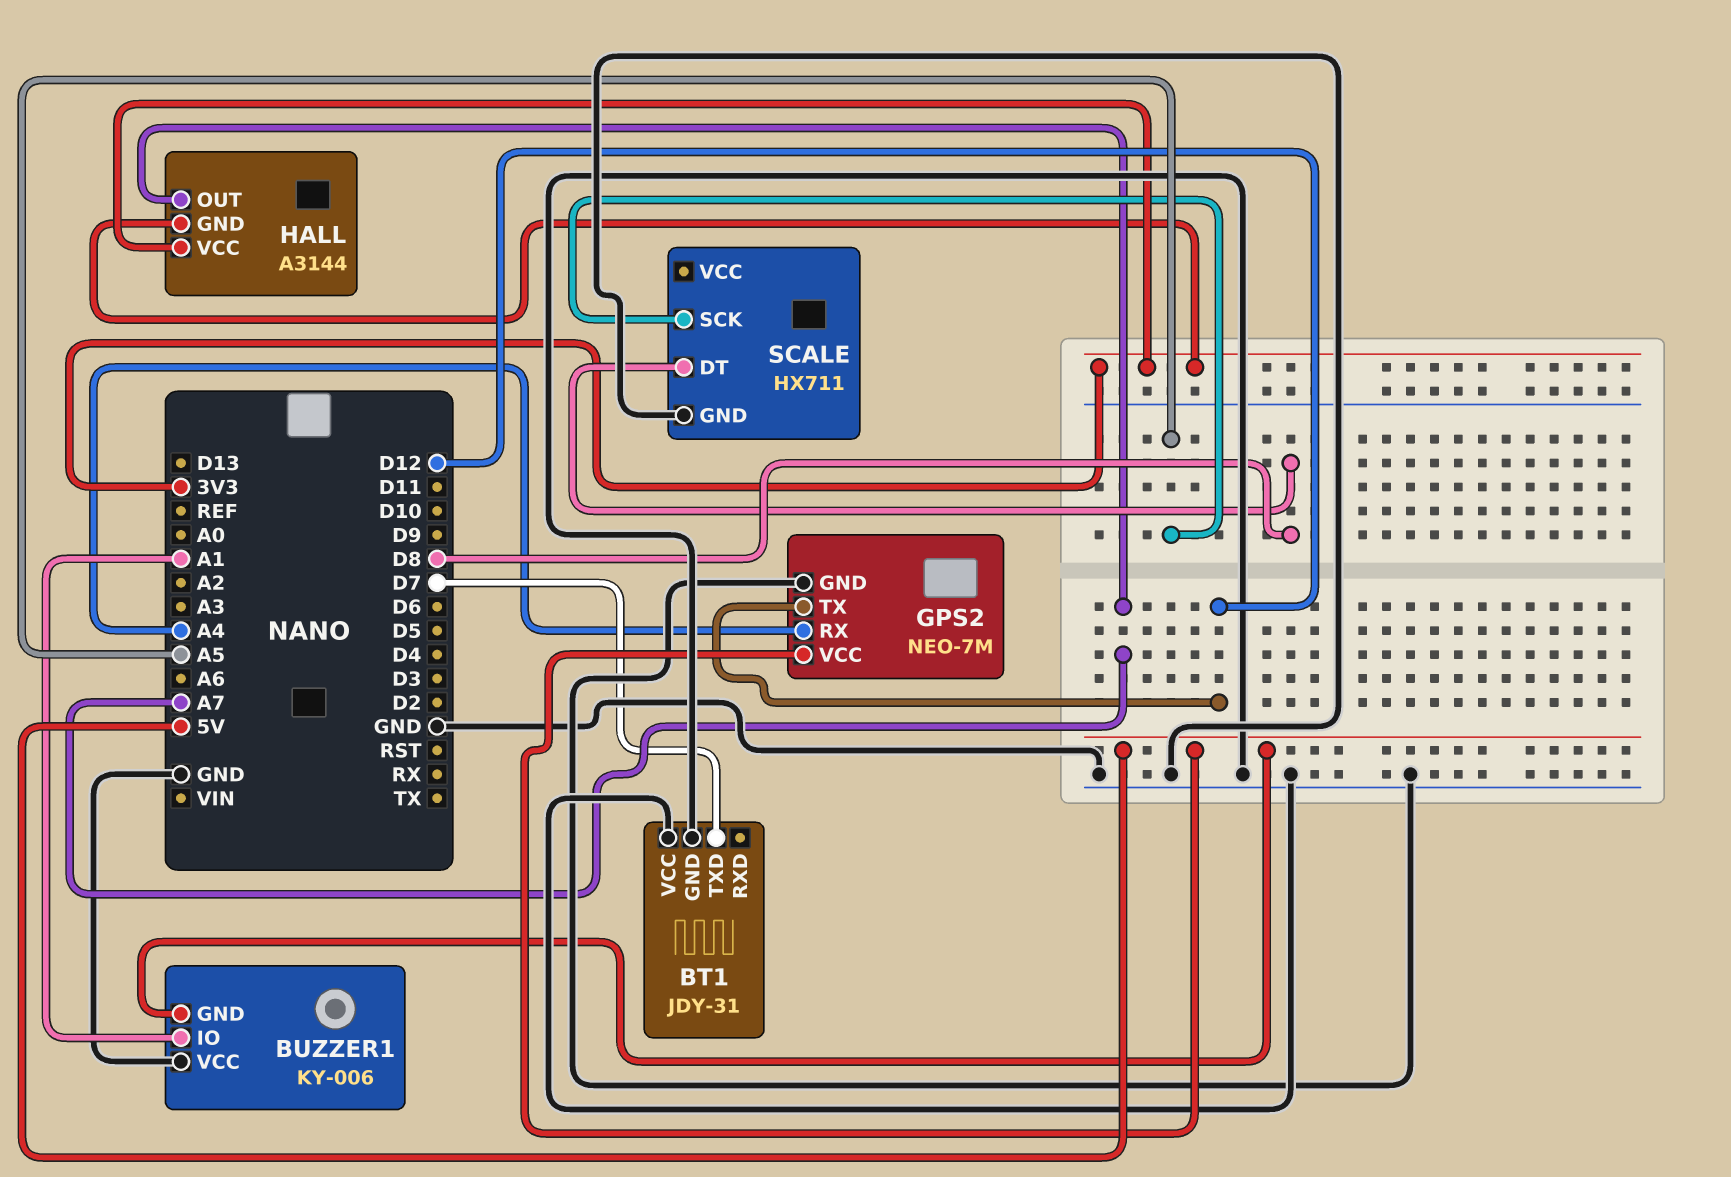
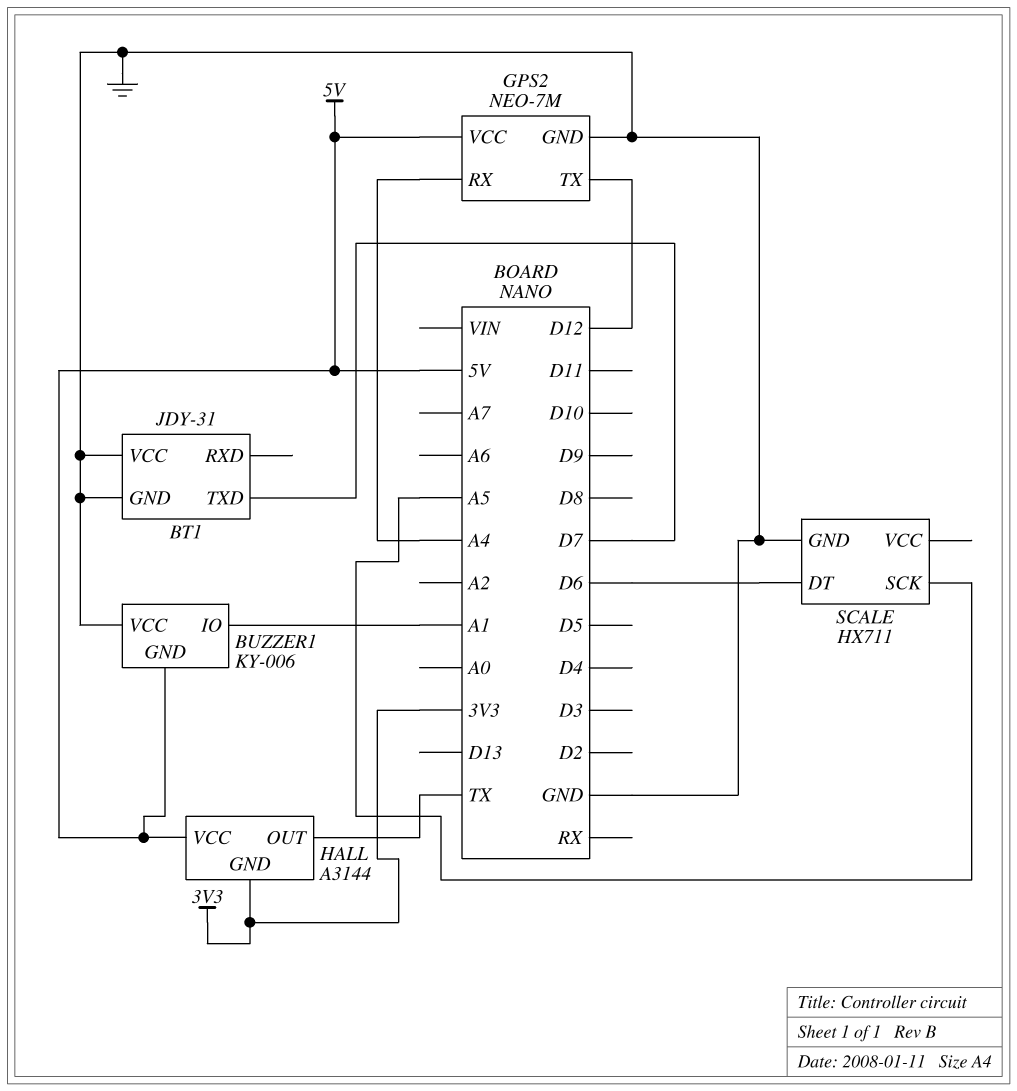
HALL pin OUT: A7 -> TX
HALL pin VCC: 3V3 -> 5V
SCALE pin DT: D8 -> D6

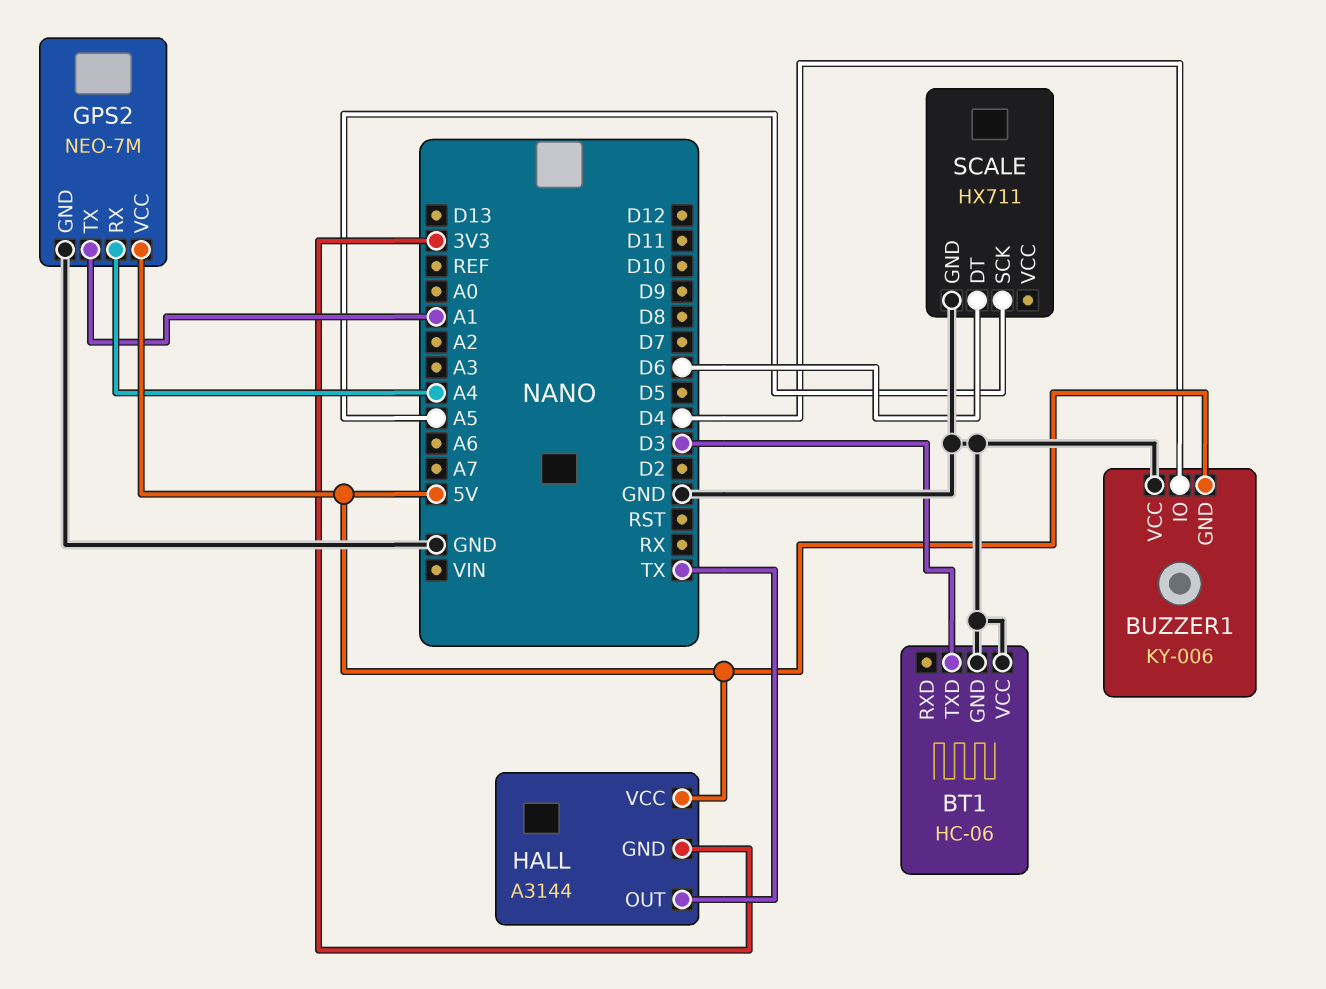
BT1: JDY-31 -> HC-06
BT1 pin TXD: D7 -> D3
BUZZER1 pin IO: A1 -> D4
GPS2 pin TX: D12 -> A1

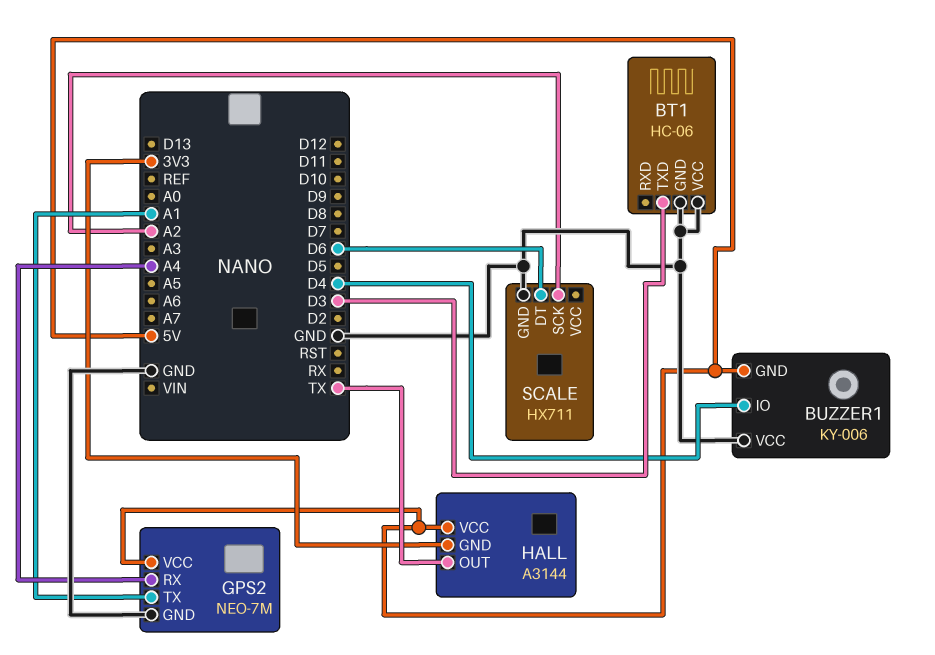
SCALE pin SCK: A5 -> A2

